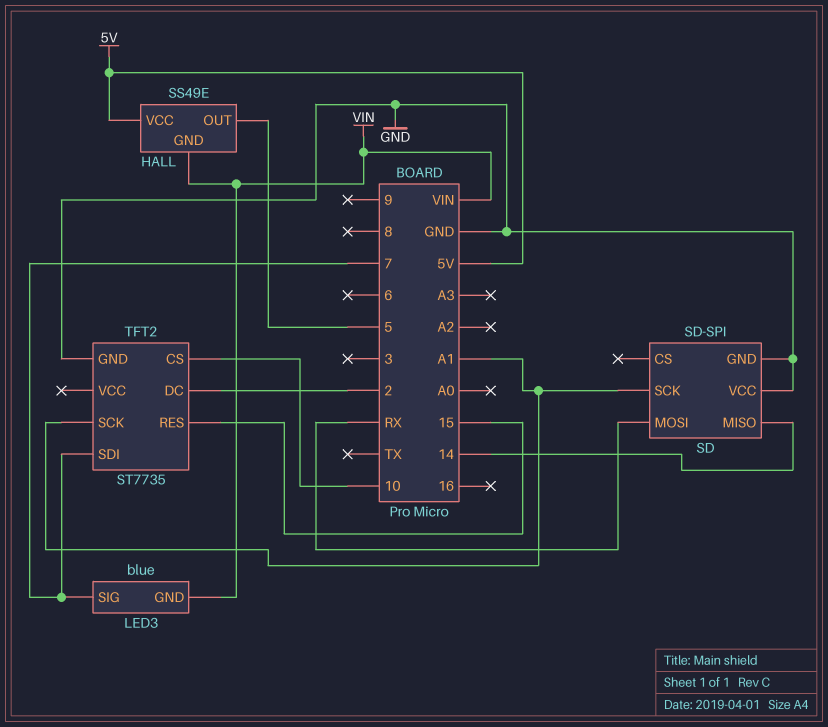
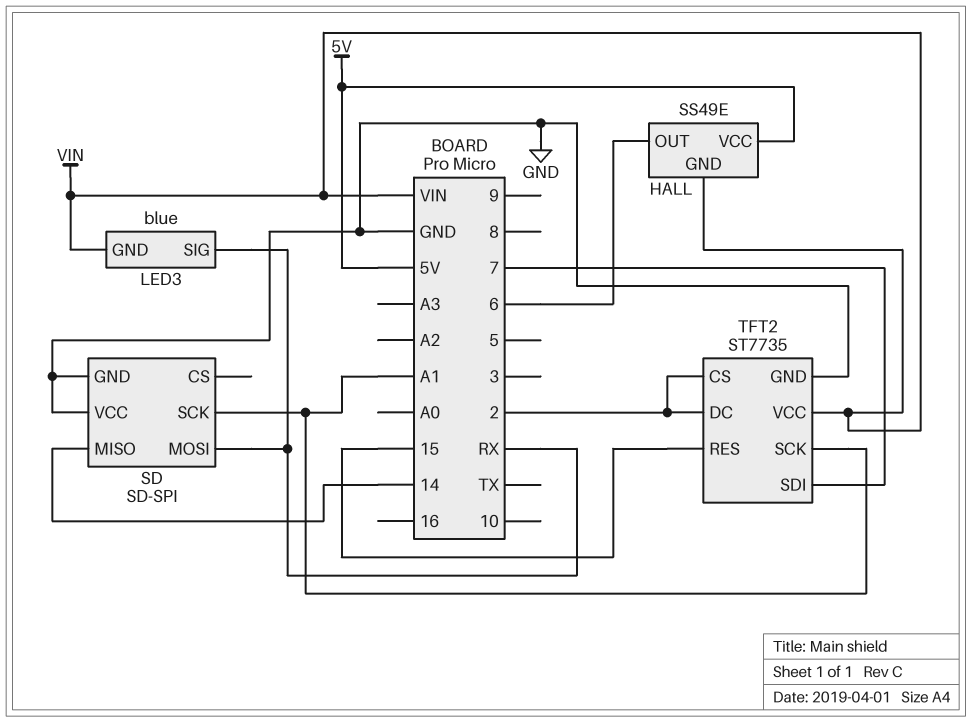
HALL pin OUT: 5 -> 6
LED3 pin SIG: 7 -> RX
TFT2 pin CS: 10 -> 2
TFT2 pin VCC: none -> VIN

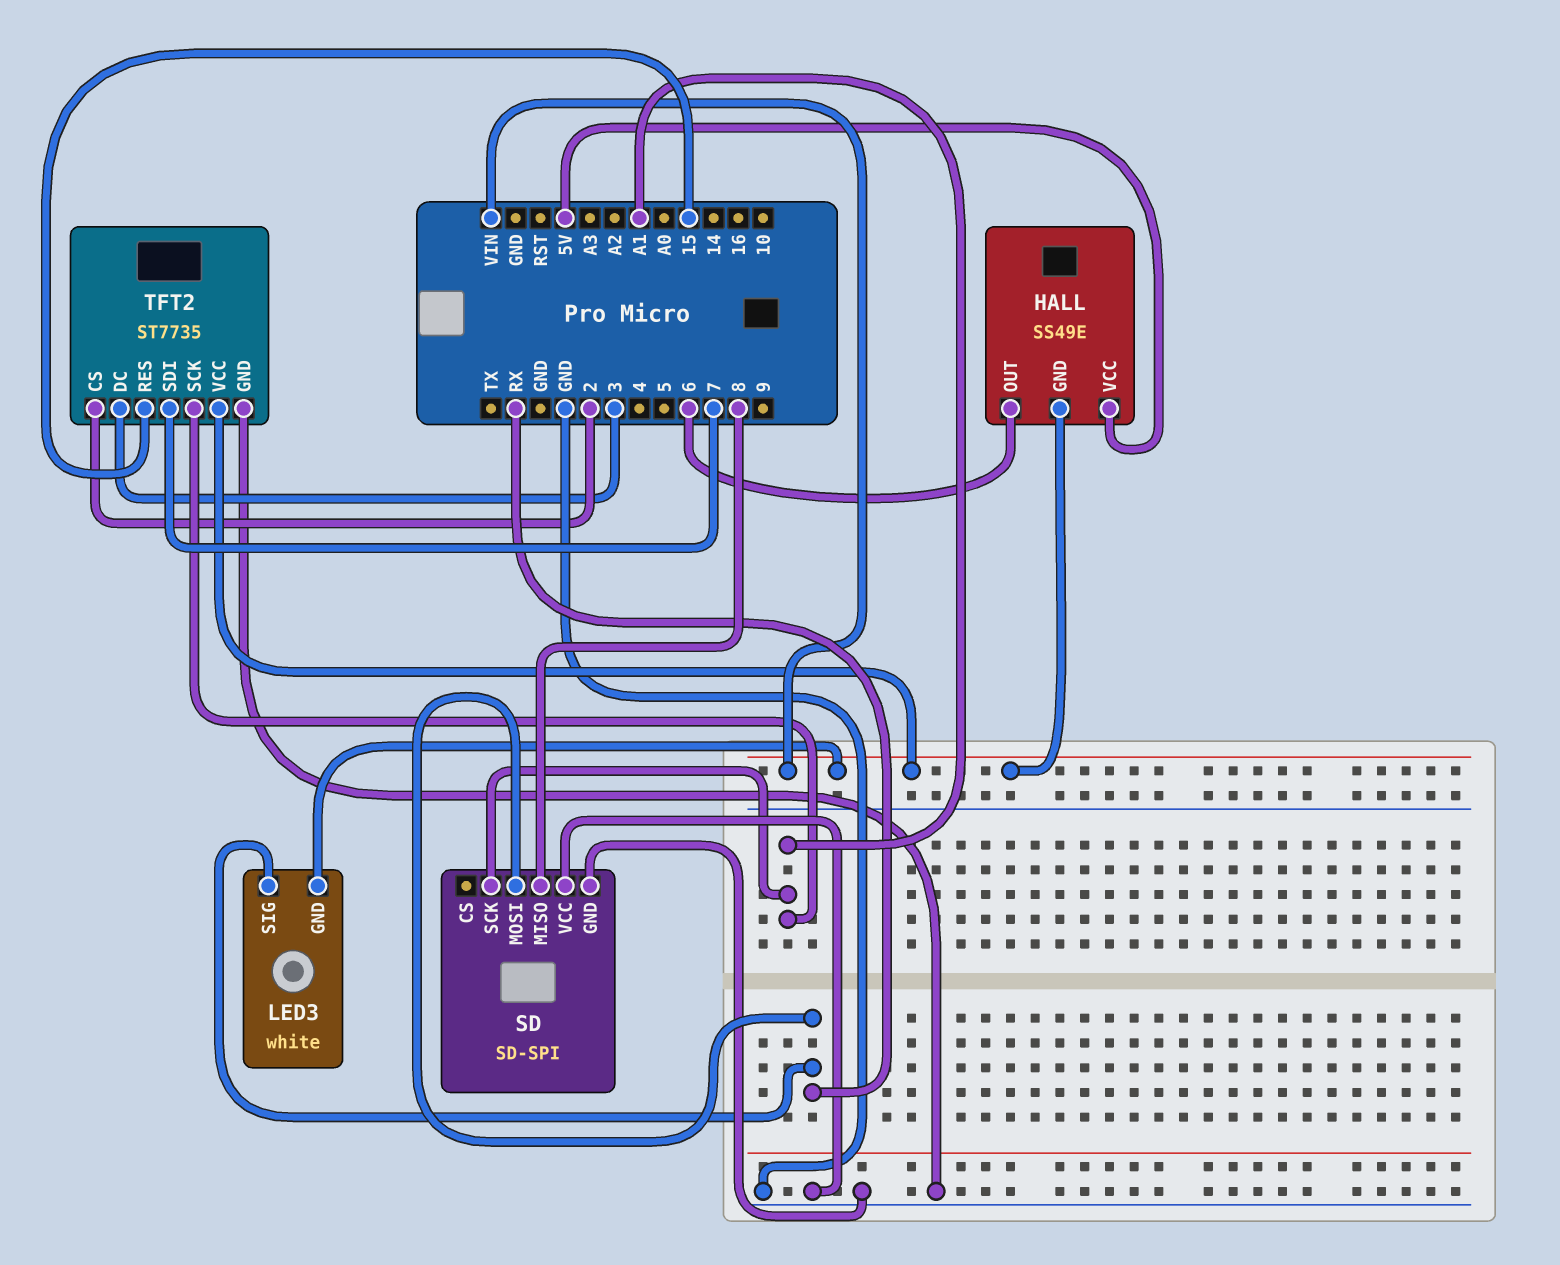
LED3: blue -> white
SD pin MISO: 14 -> 8
TFT2 pin DC: 2 -> 3

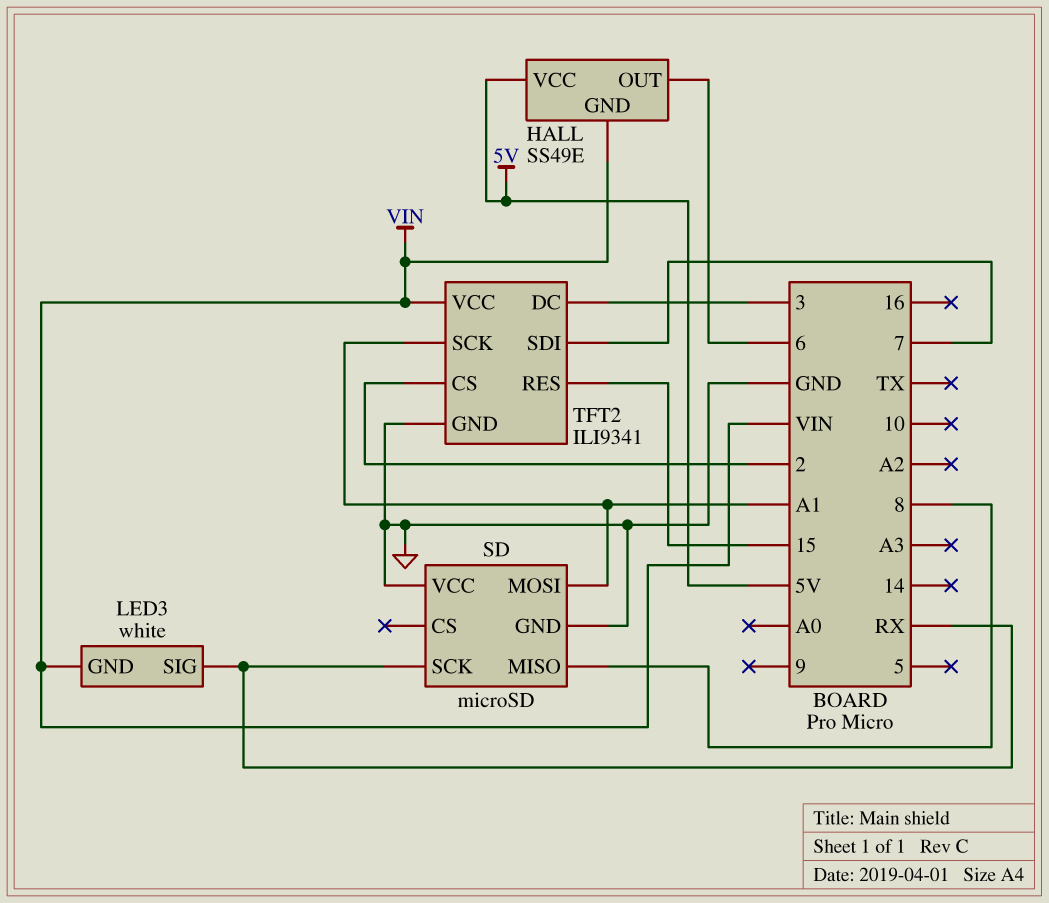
SD: SD-SPI -> microSD
SD pin MOSI: RX -> A1
SD pin SCK: A1 -> RX
TFT2: ST7735 -> ILI9341

